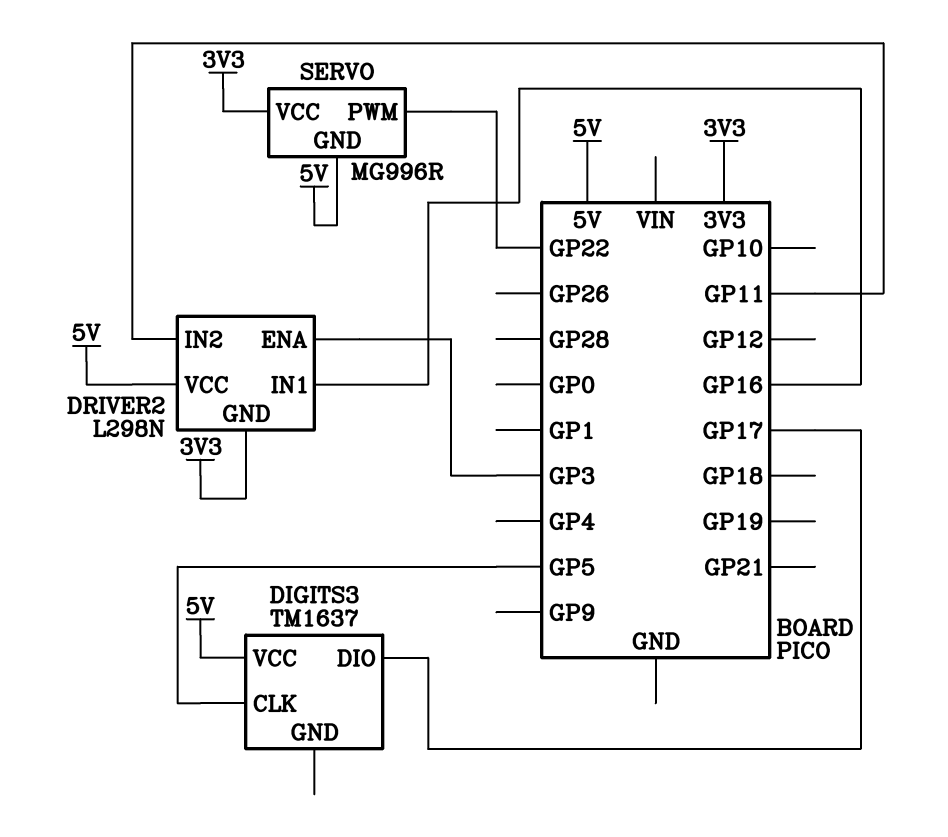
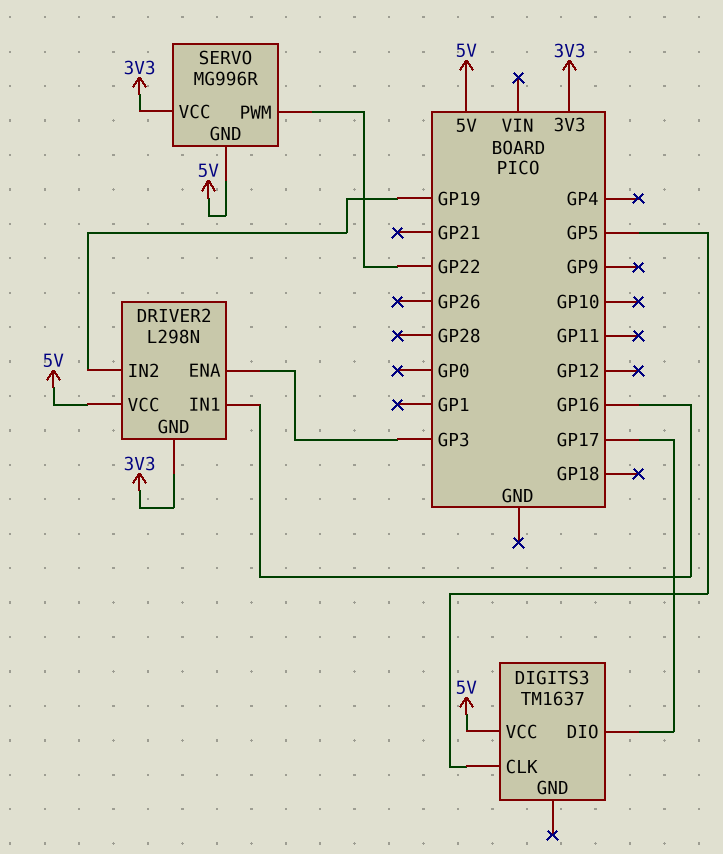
DRIVER2 pin IN2: GP11 -> GP19

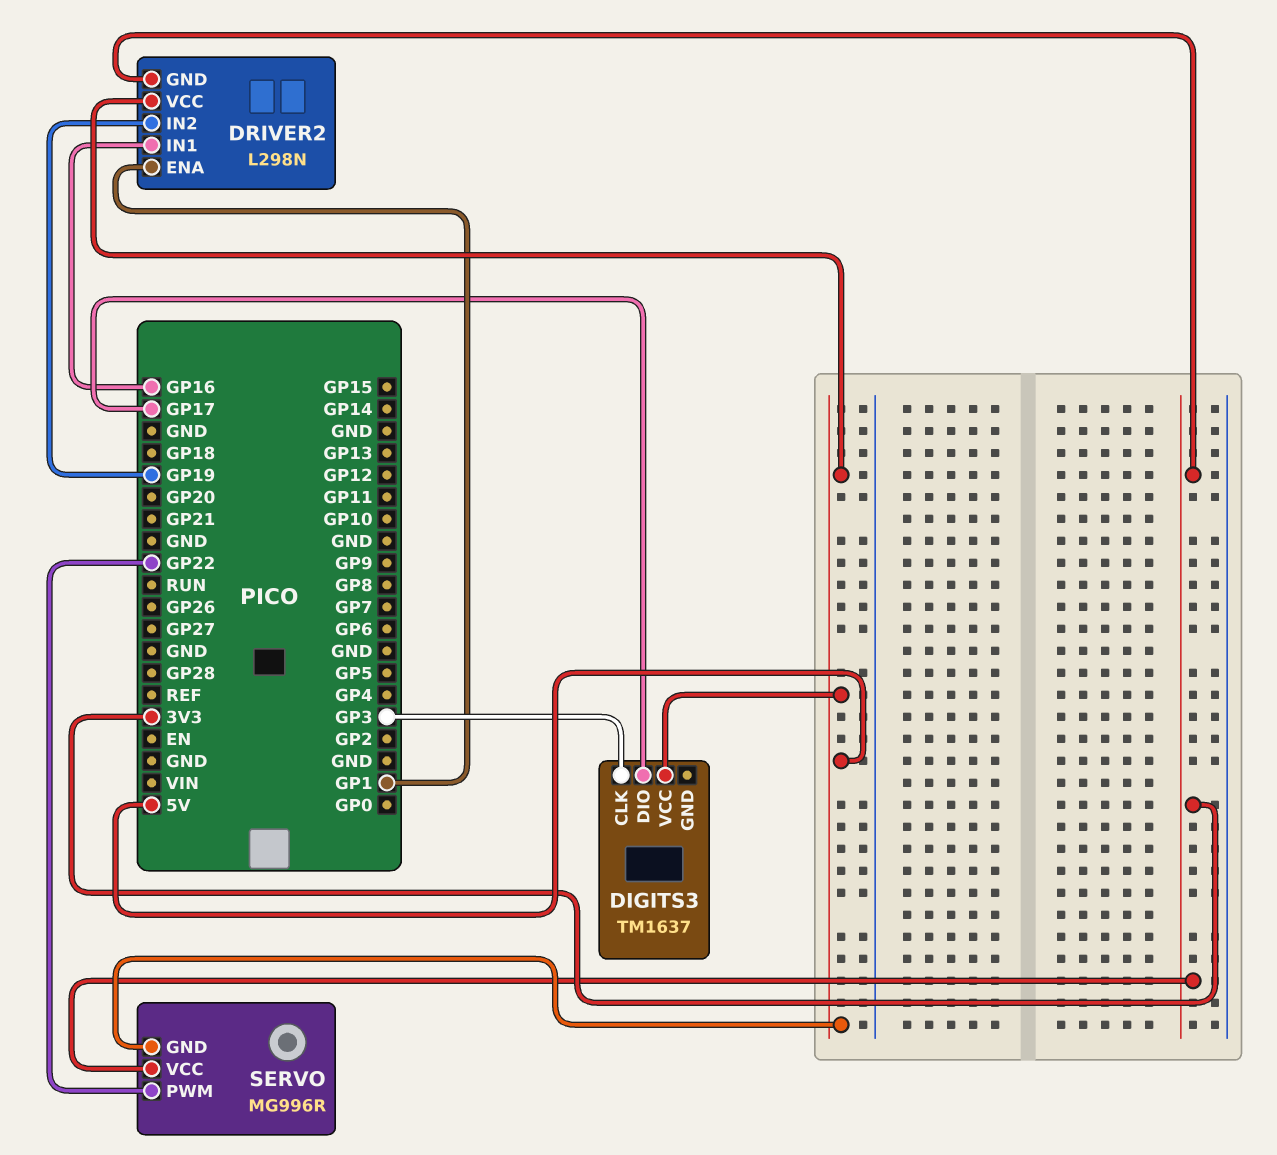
DIGITS3 pin CLK: GP5 -> GP3
DRIVER2 pin ENA: GP3 -> GP1

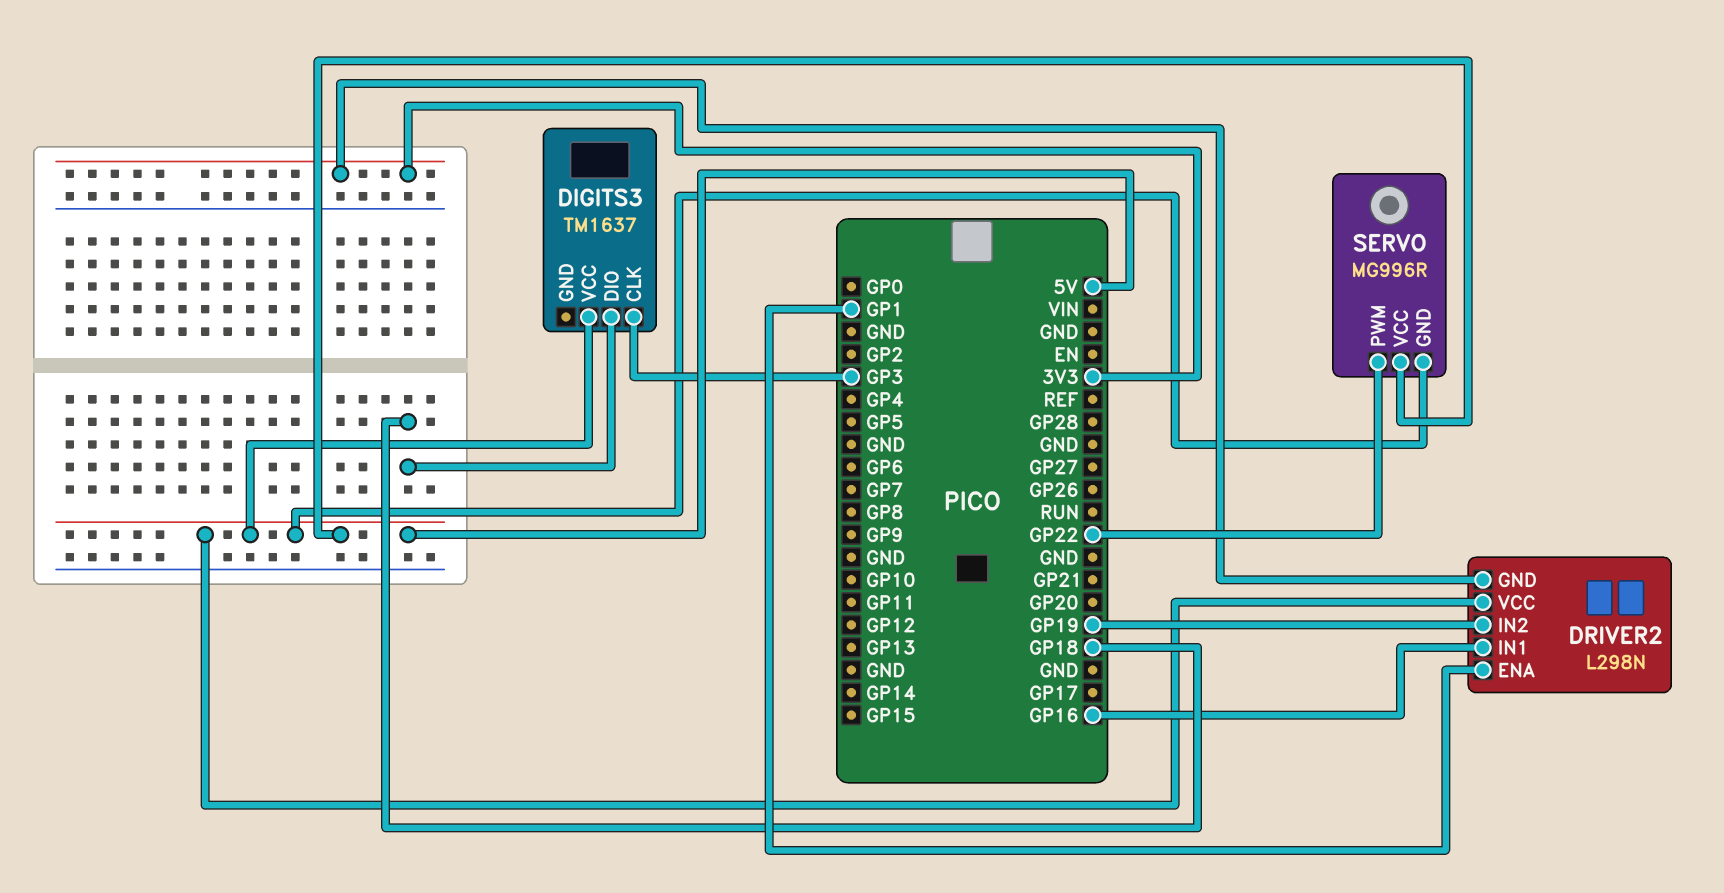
DIGITS3 pin DIO: GP17 -> GP18
SERVO pin VCC: 3V3 -> 5V

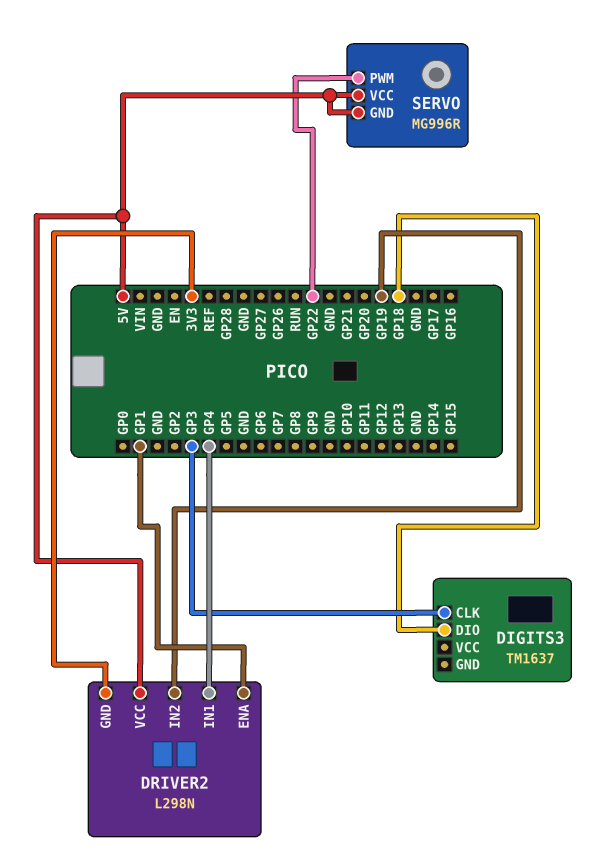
DIGITS3 pin VCC: 5V -> none
DRIVER2 pin IN1: GP16 -> GP4

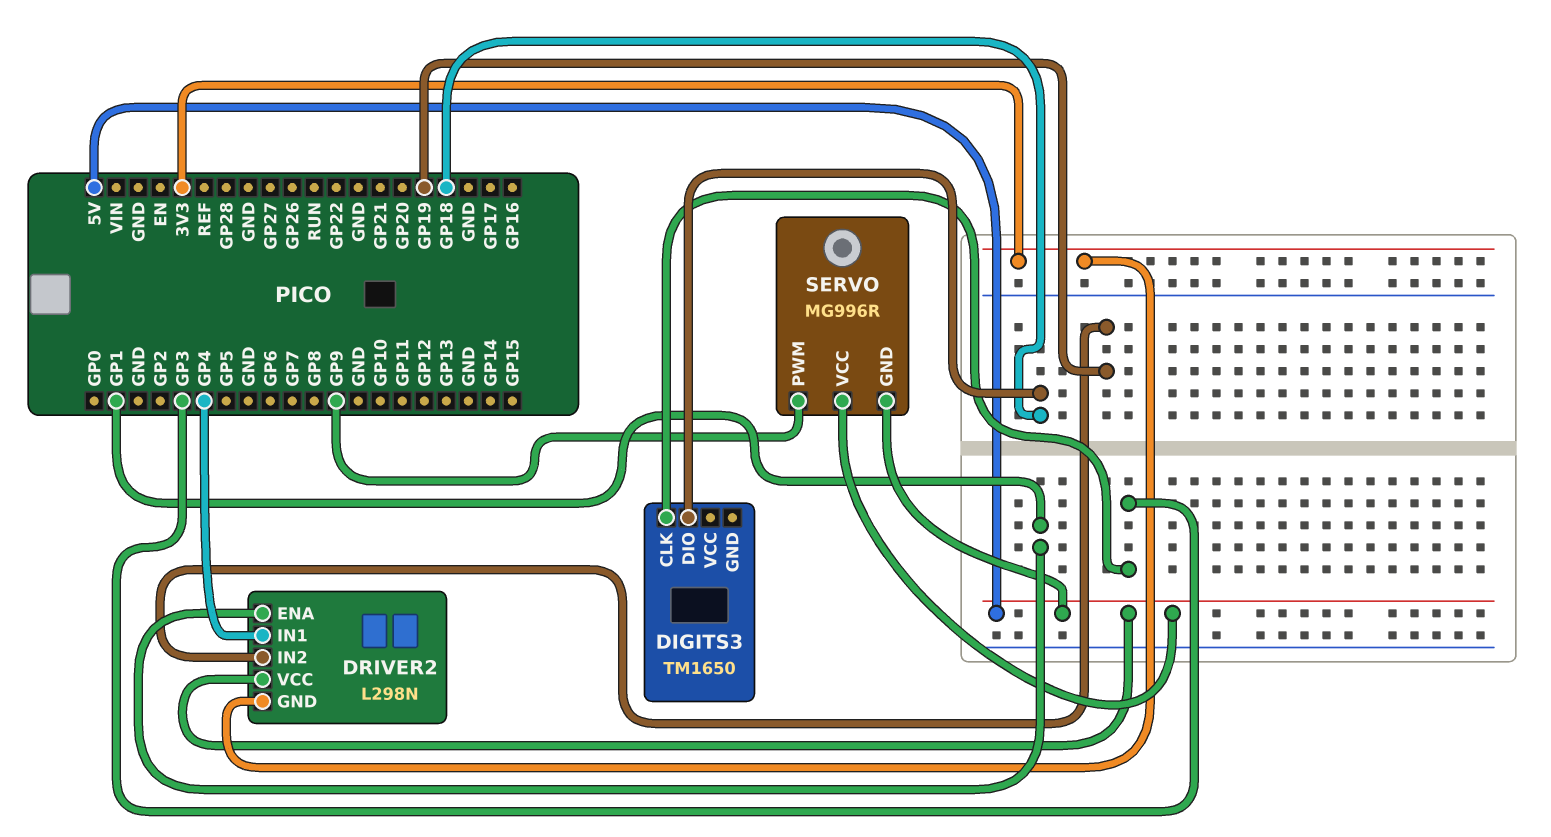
DIGITS3: TM1637 -> TM1650
SERVO pin PWM: GP22 -> GP9

